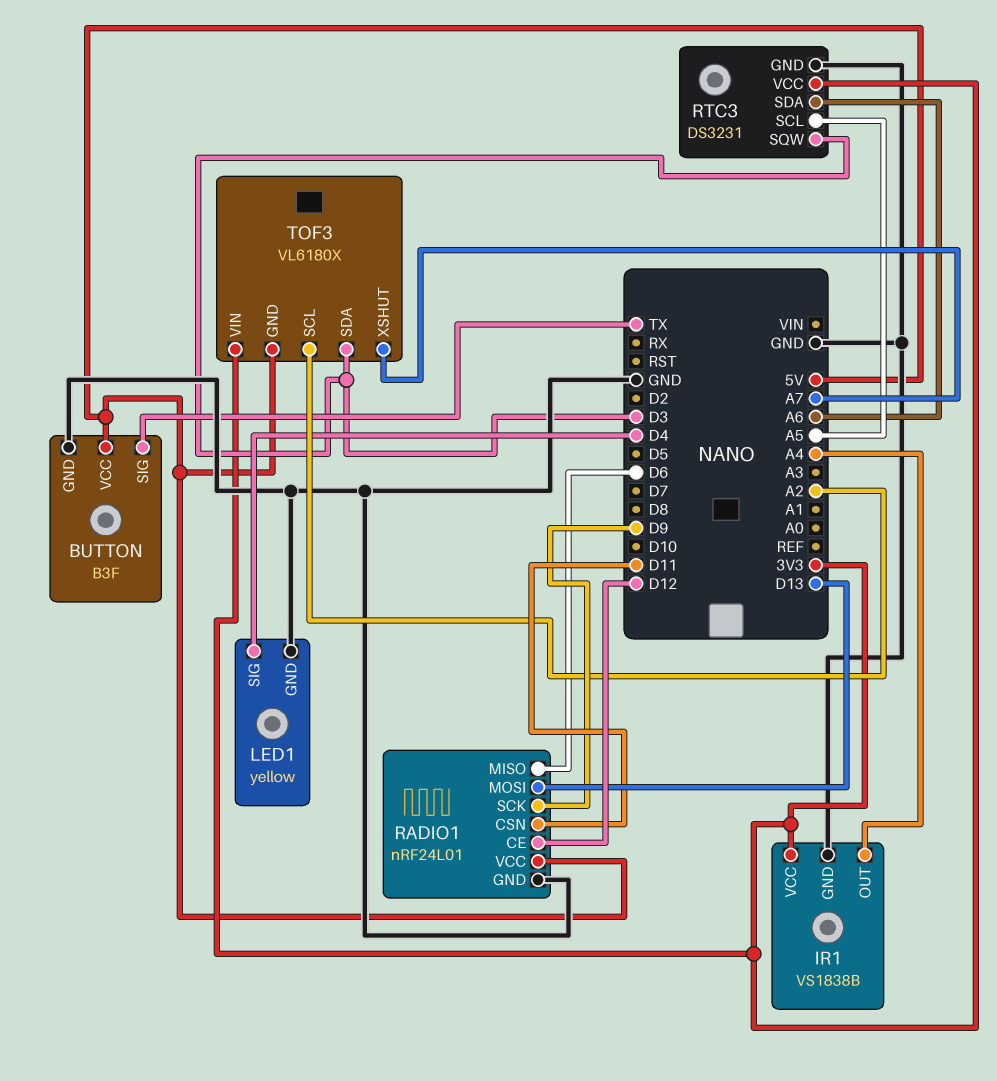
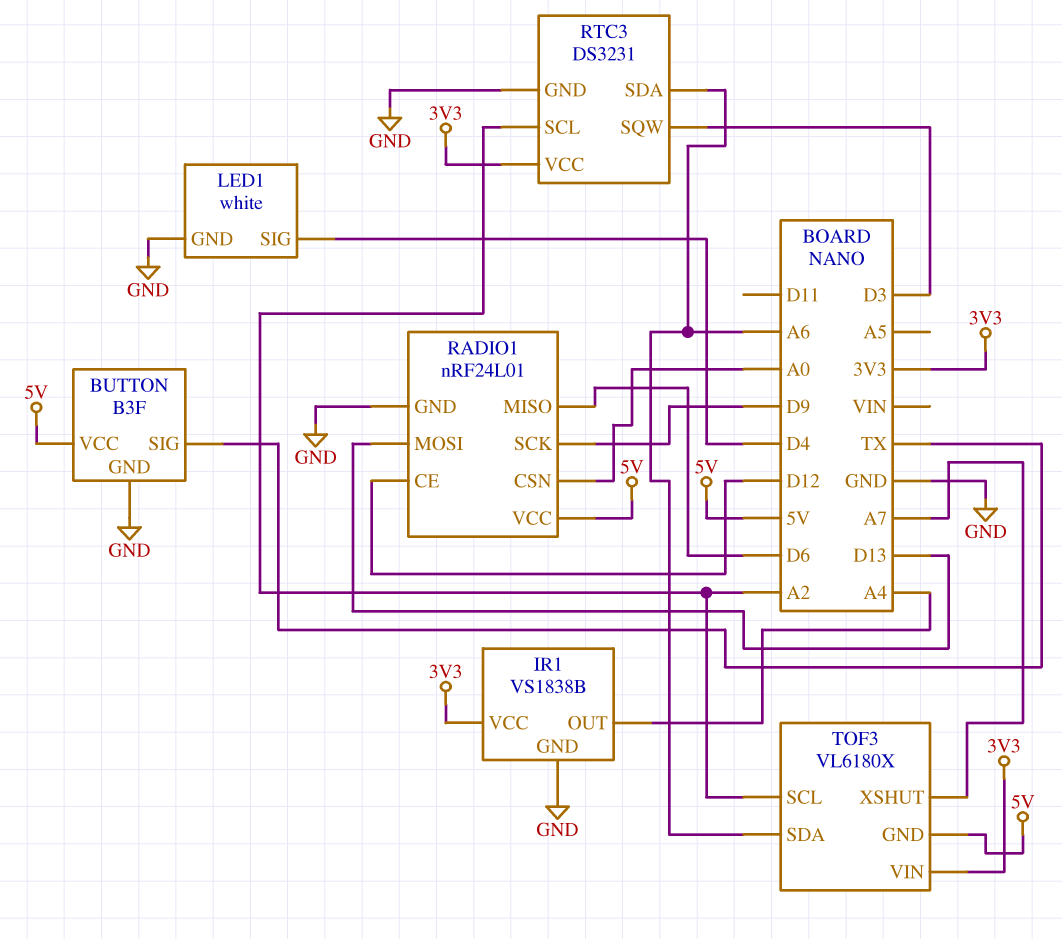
LED1: yellow -> white
RADIO1 pin CSN: D11 -> A0
RTC3 pin SCL: A5 -> A2
TOF3 pin SDA: D3 -> A6

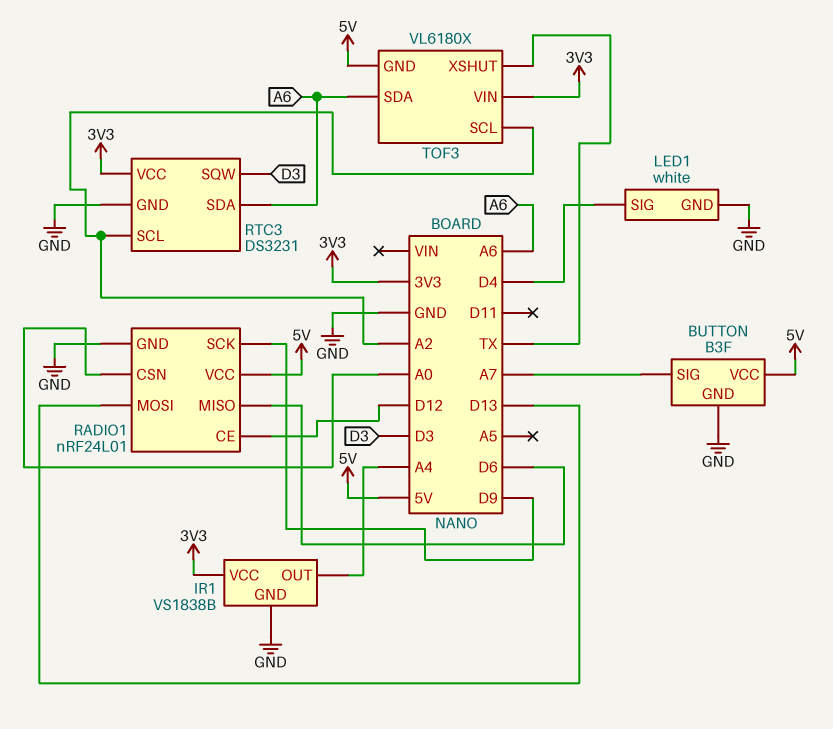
BUTTON pin SIG: TX -> A7
TOF3 pin XSHUT: A7 -> TX

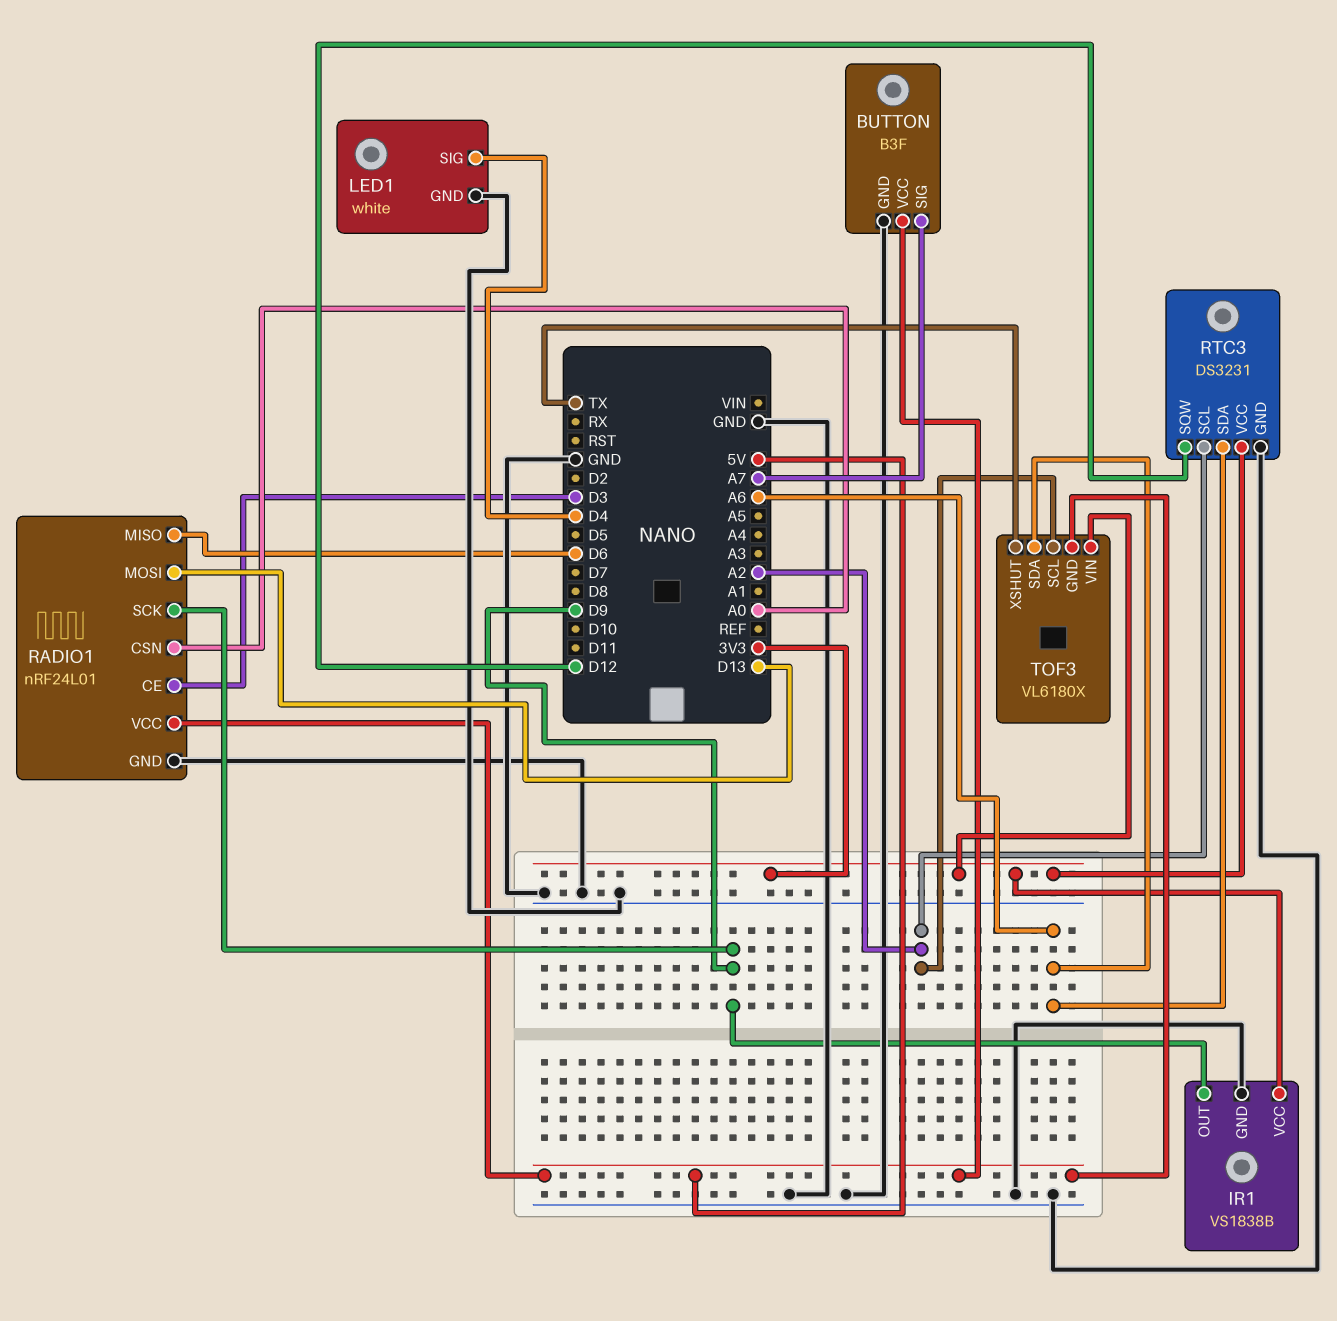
IR1 pin OUT: A4 -> D9
RADIO1 pin CE: D12 -> D3
RTC3 pin SQW: D3 -> D12

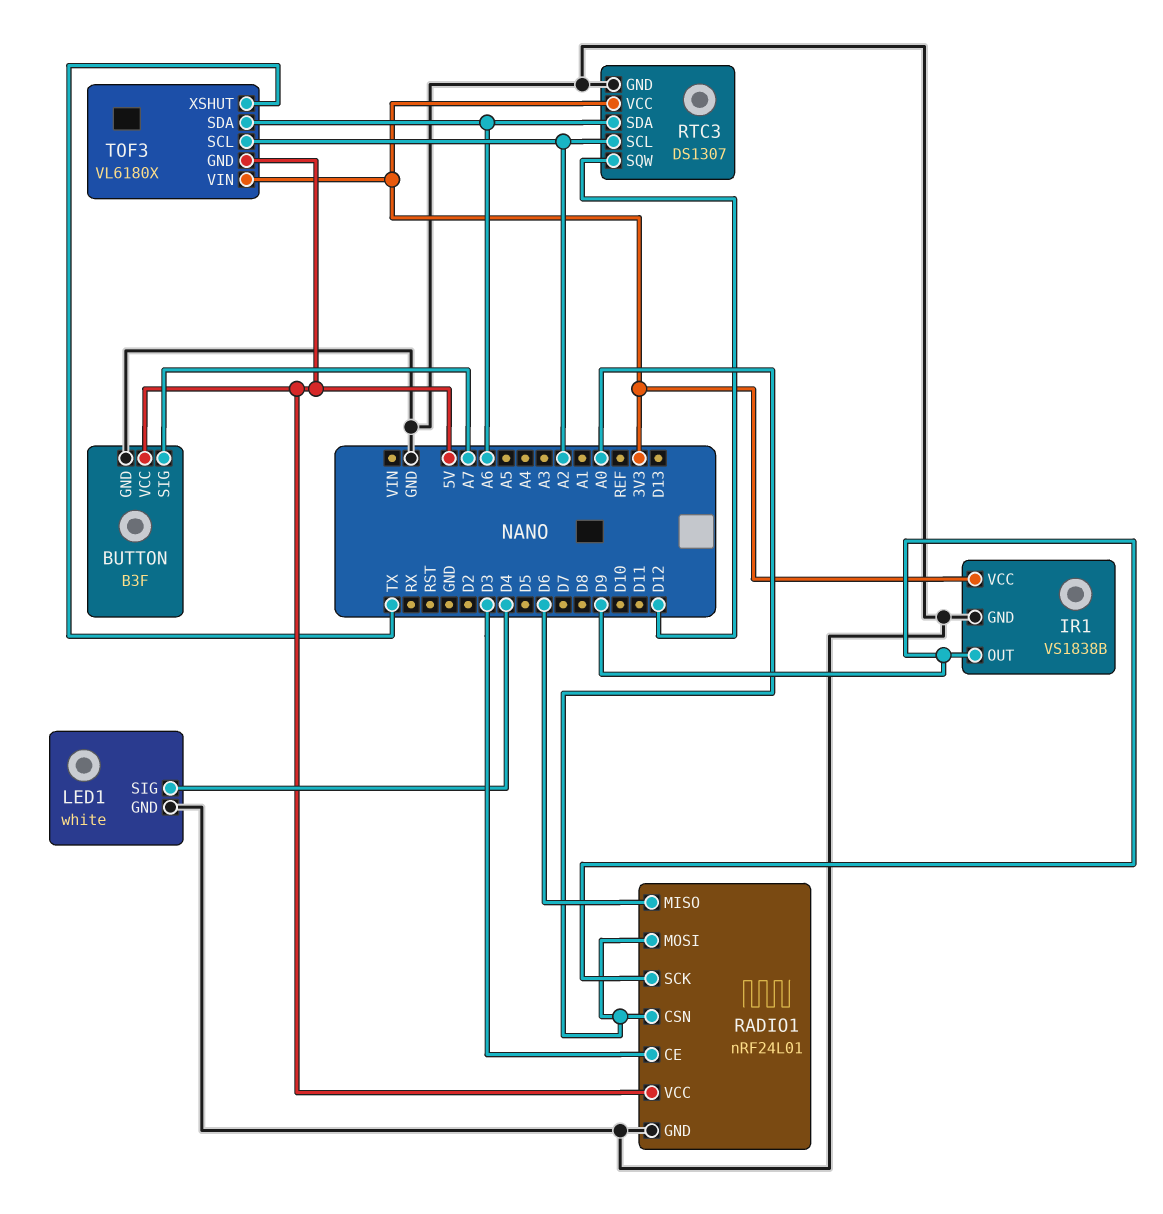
RADIO1 pin MOSI: D13 -> A0
RTC3: DS3231 -> DS1307

